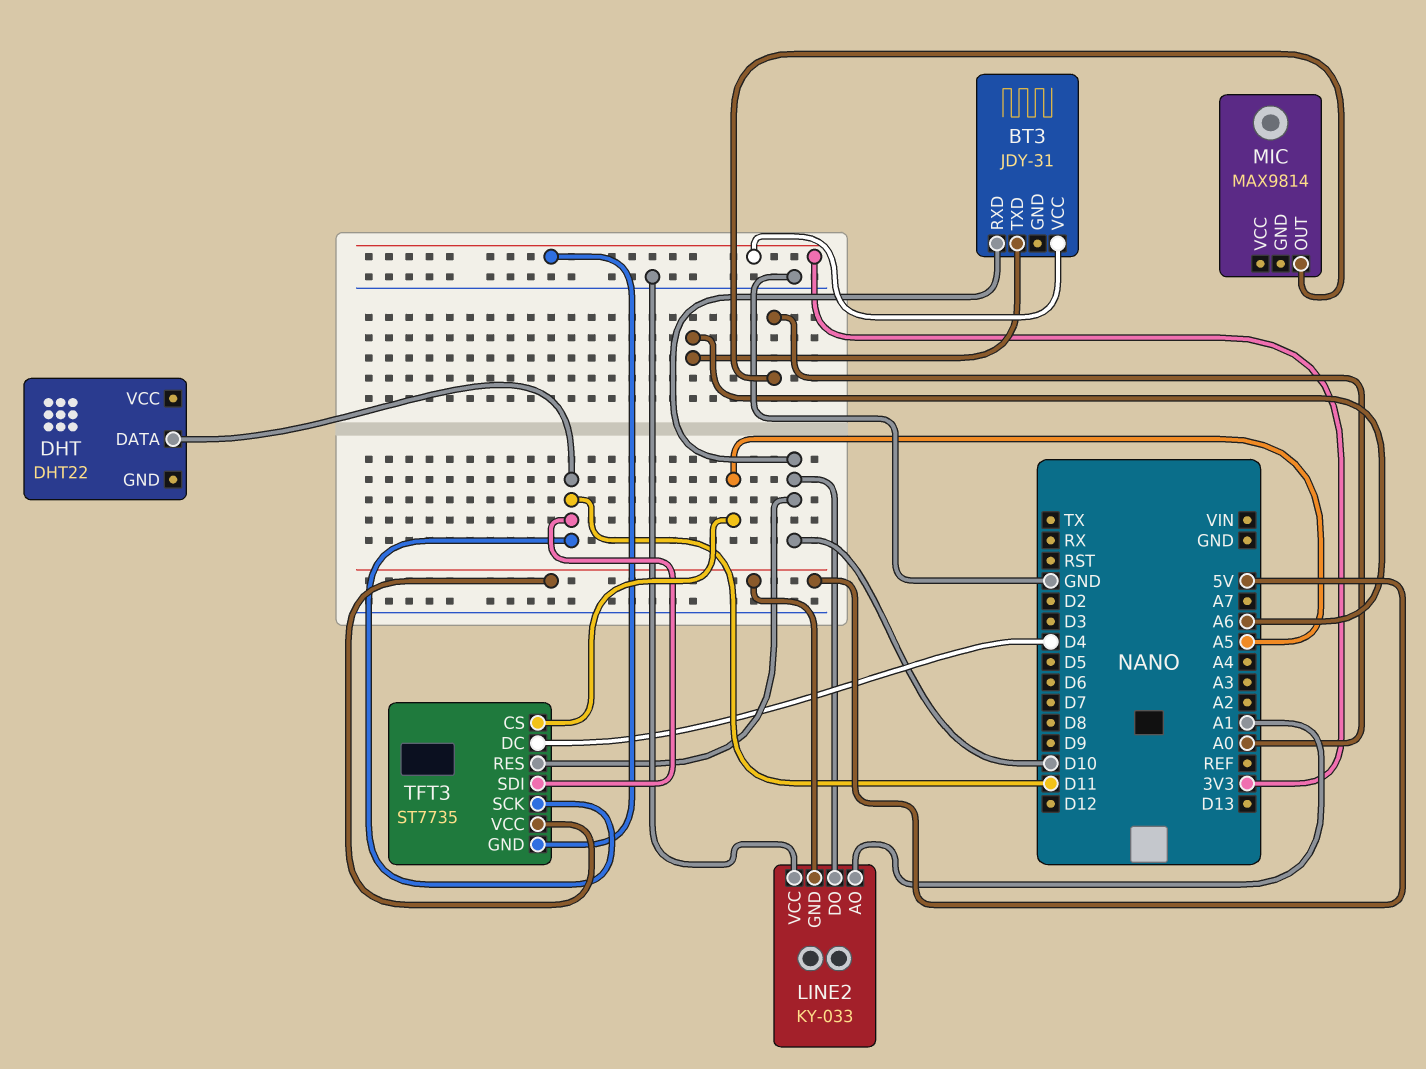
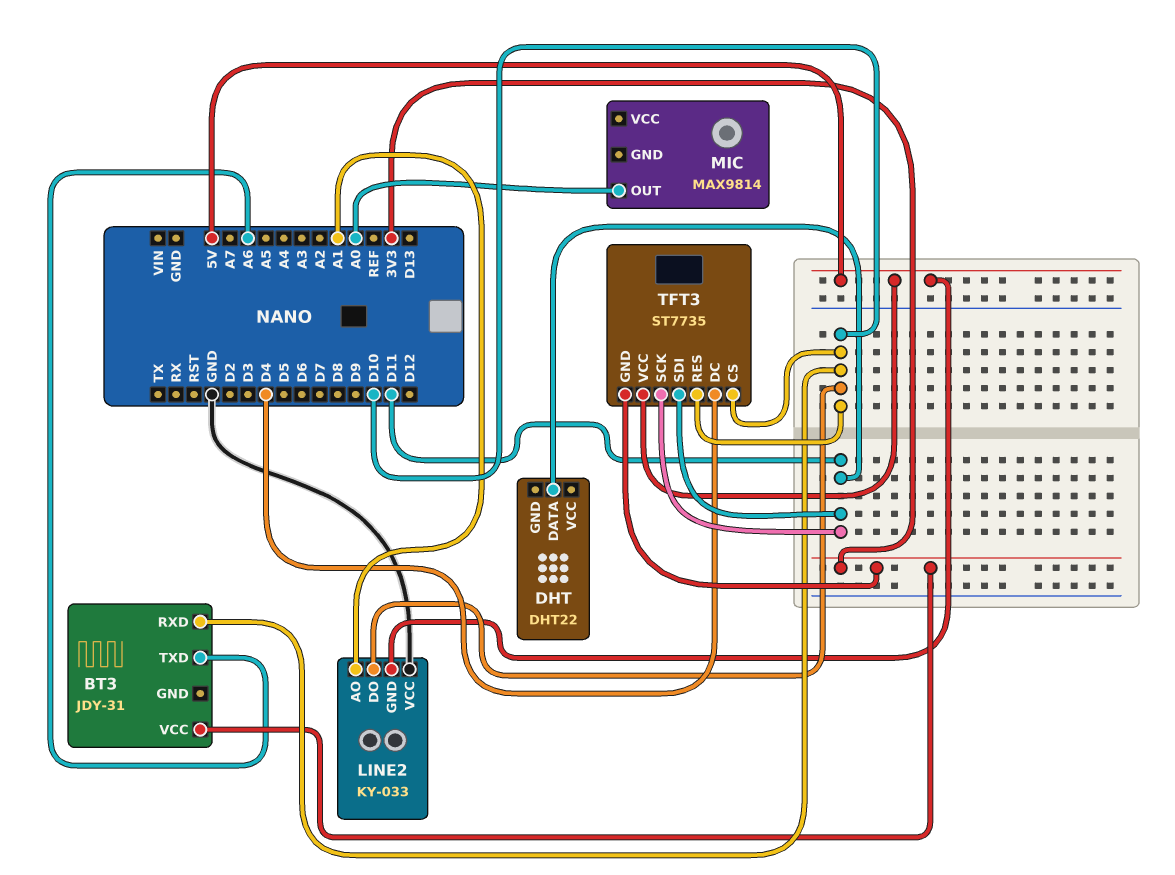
TFT3 pin CS: A5 -> D10

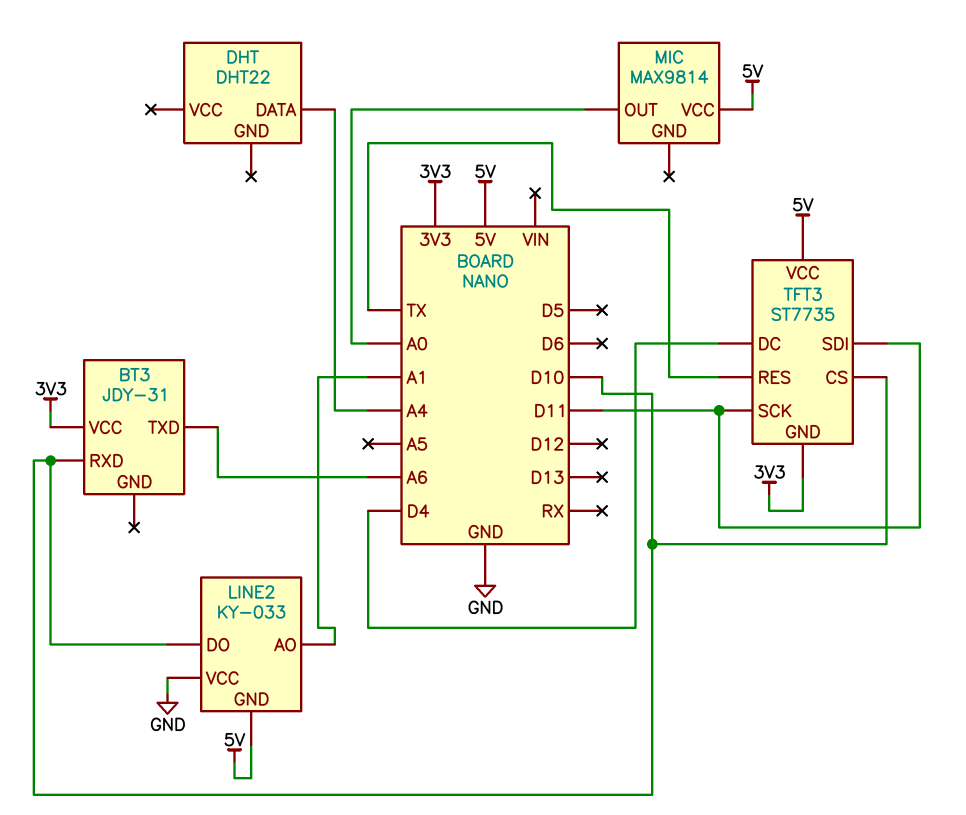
DHT pin DATA: D11 -> A4
MIC pin VCC: none -> 5V
TFT3 pin RES: D10 -> TX

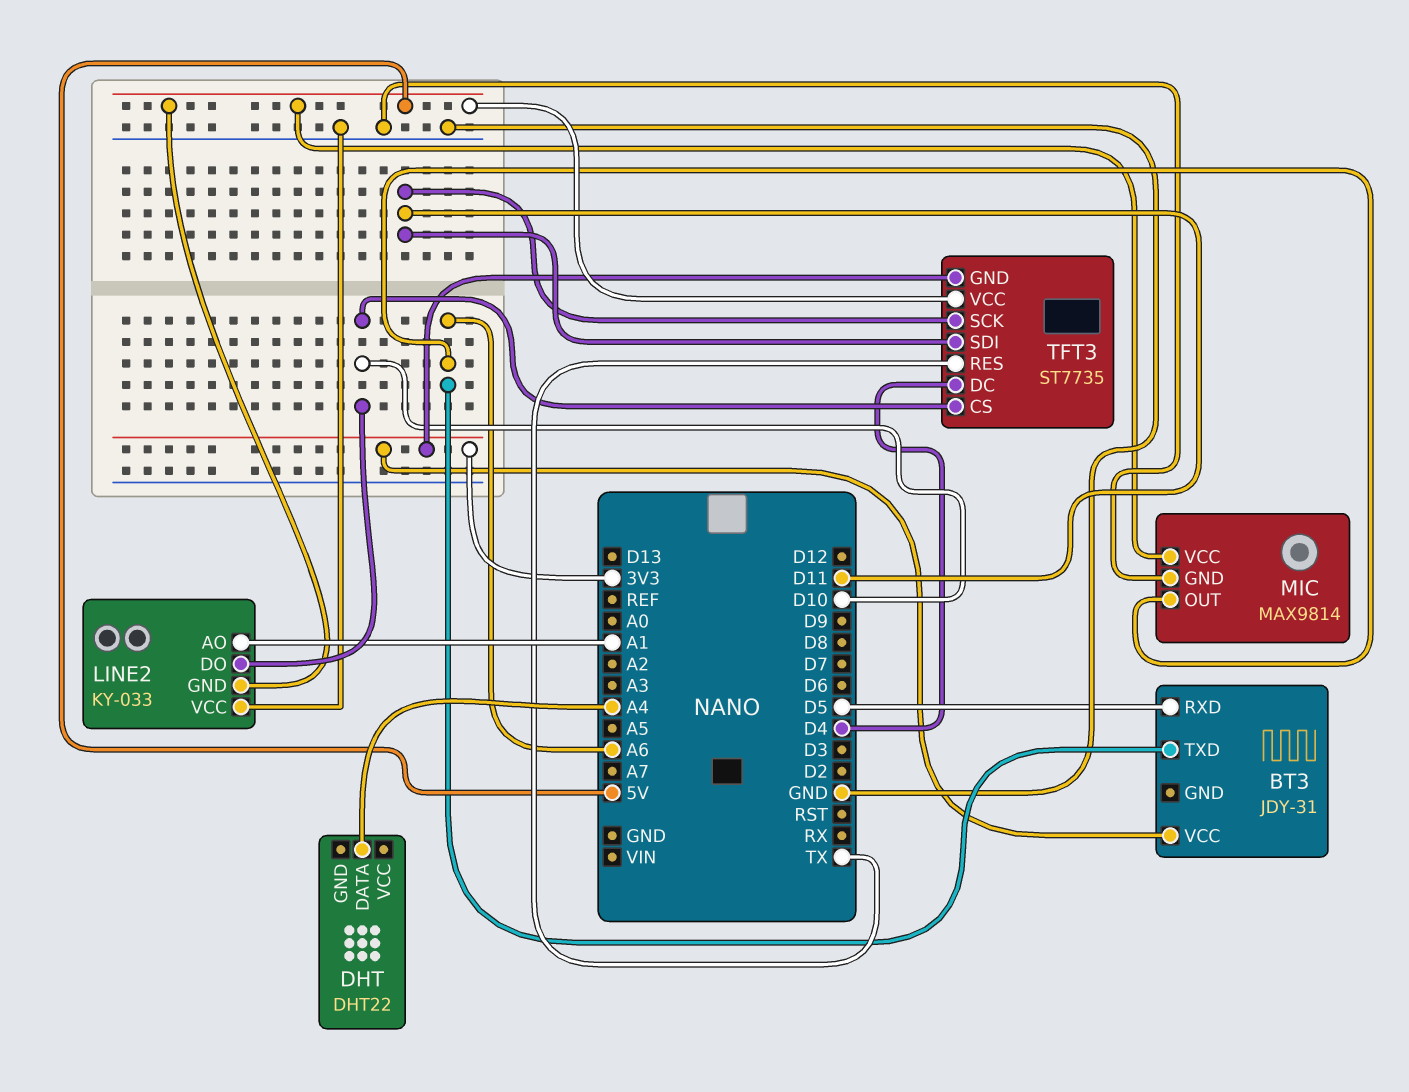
BT3 pin RXD: D10 -> D5
MIC pin GND: none -> GND
MIC pin OUT: A0 -> A6

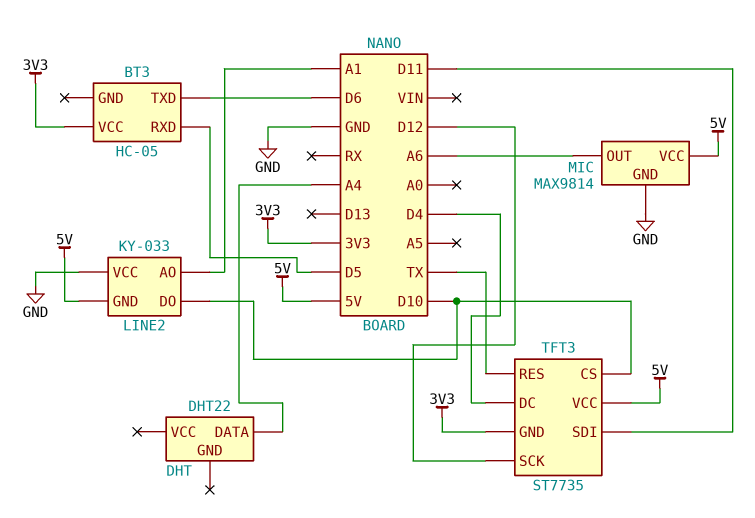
BT3: JDY-31 -> HC-05
BT3 pin TXD: A6 -> D6
TFT3 pin SCK: D11 -> D12

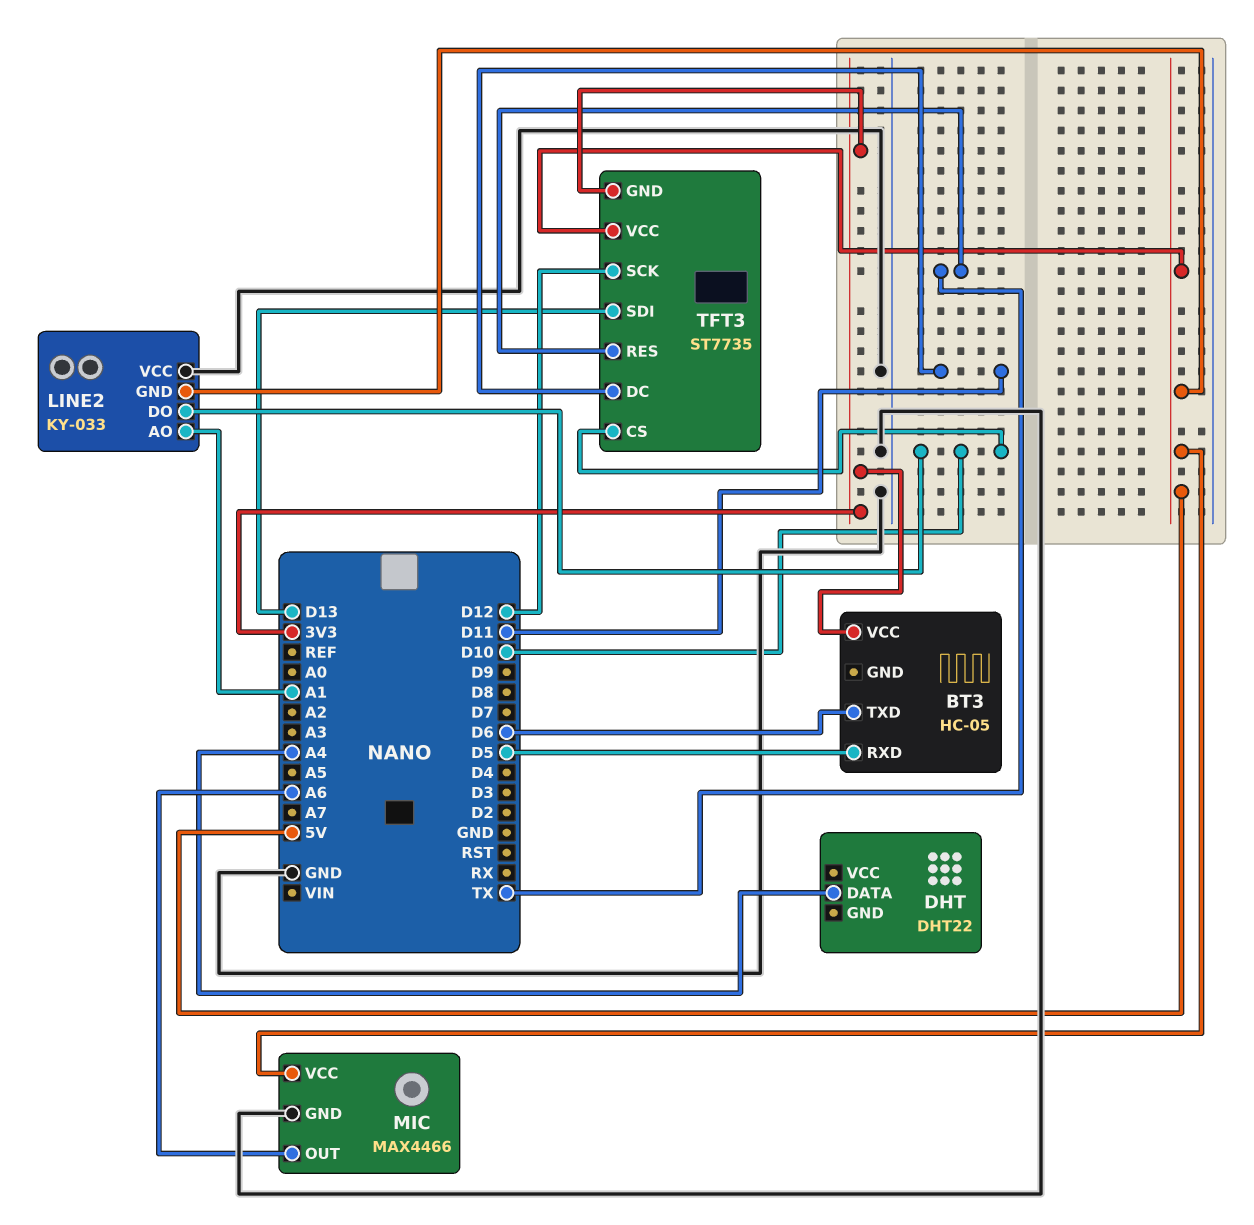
MIC: MAX9814 -> MAX4466
TFT3 pin DC: D4 -> D11
TFT3 pin SDI: D11 -> D13

